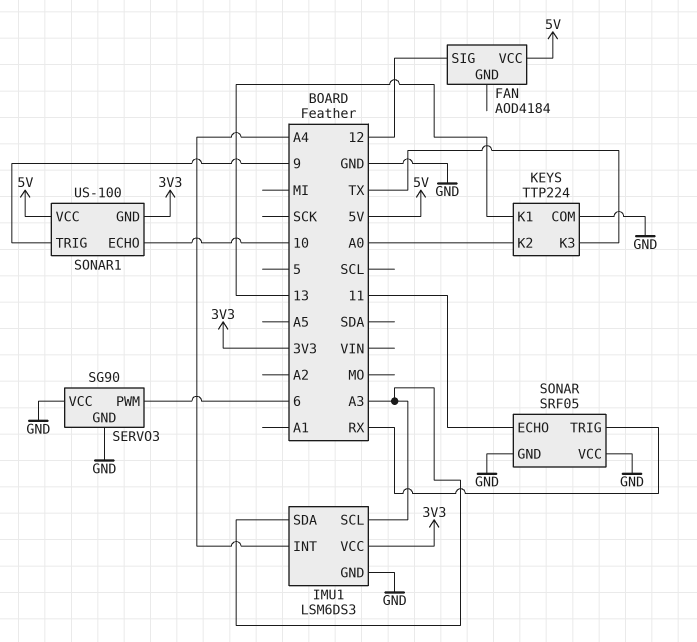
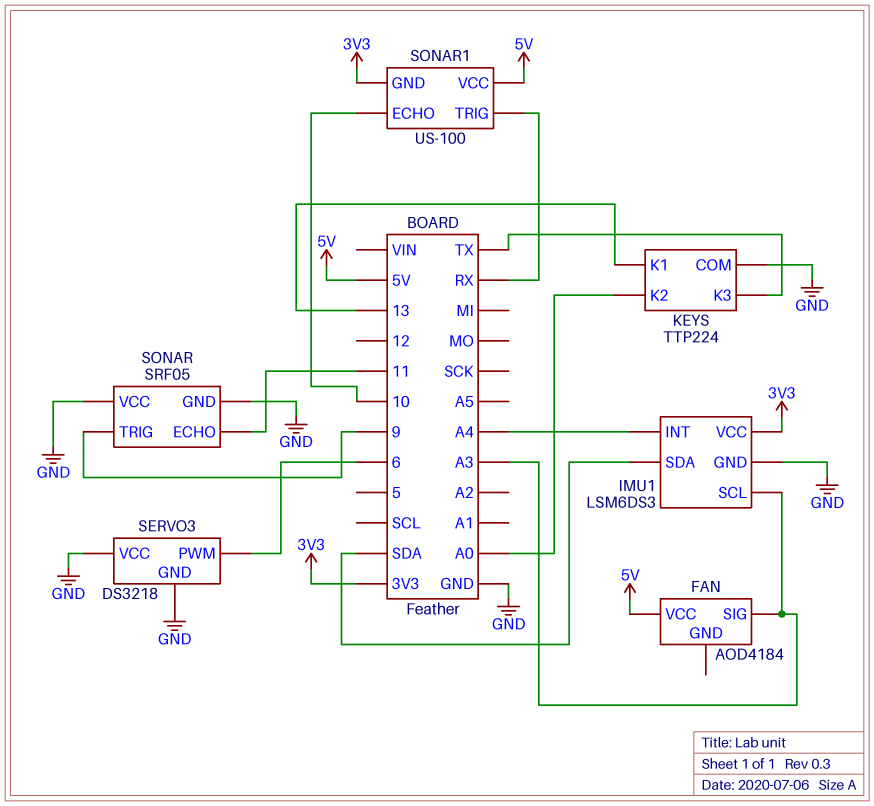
FAN pin SIG: 12 -> A3
IMU1 pin SDA: A3 -> SDA
SERVO3: SG90 -> DS3218
SONAR pin TRIG: RX -> 9
SONAR1 pin TRIG: 9 -> RX

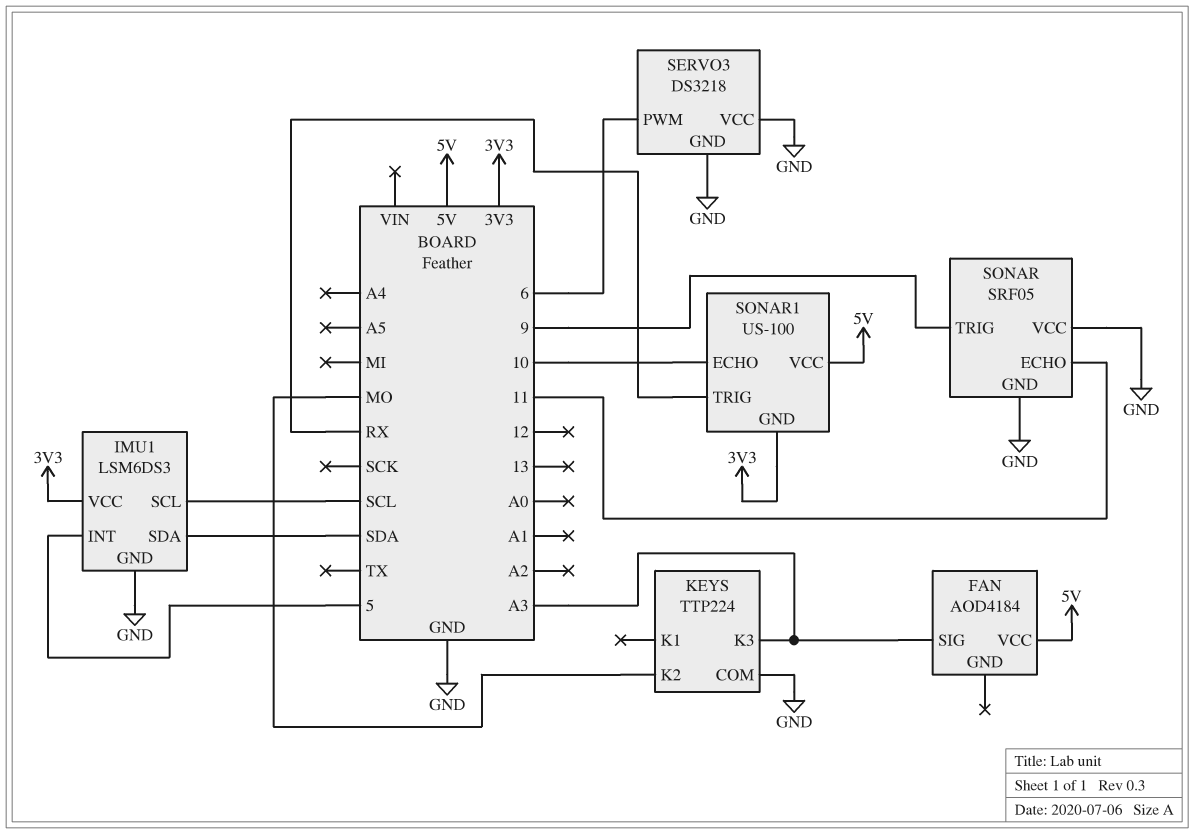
IMU1 pin INT: A4 -> 5
IMU1 pin SCL: A3 -> SCL
KEYS pin K1: 13 -> none
KEYS pin K2: A0 -> MO
KEYS pin K3: TX -> A3

